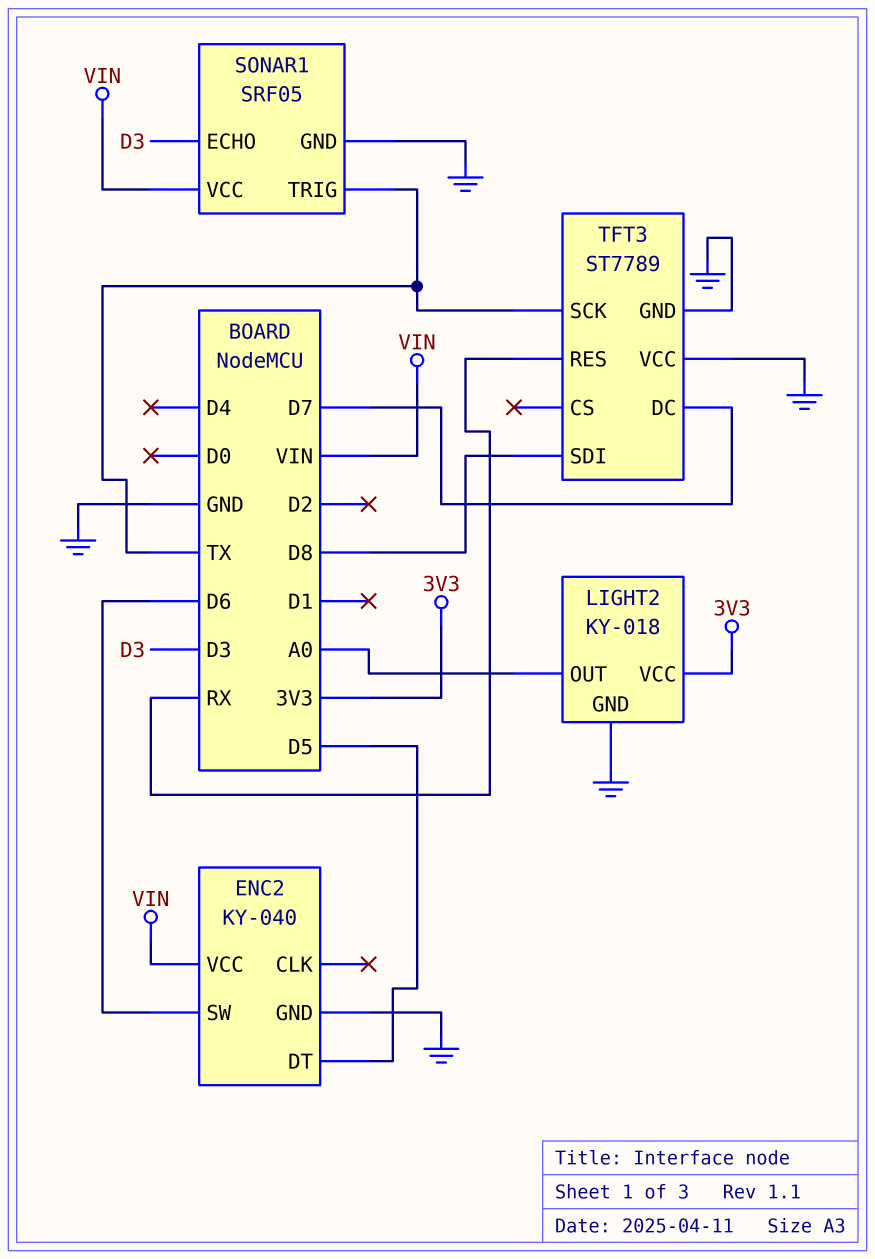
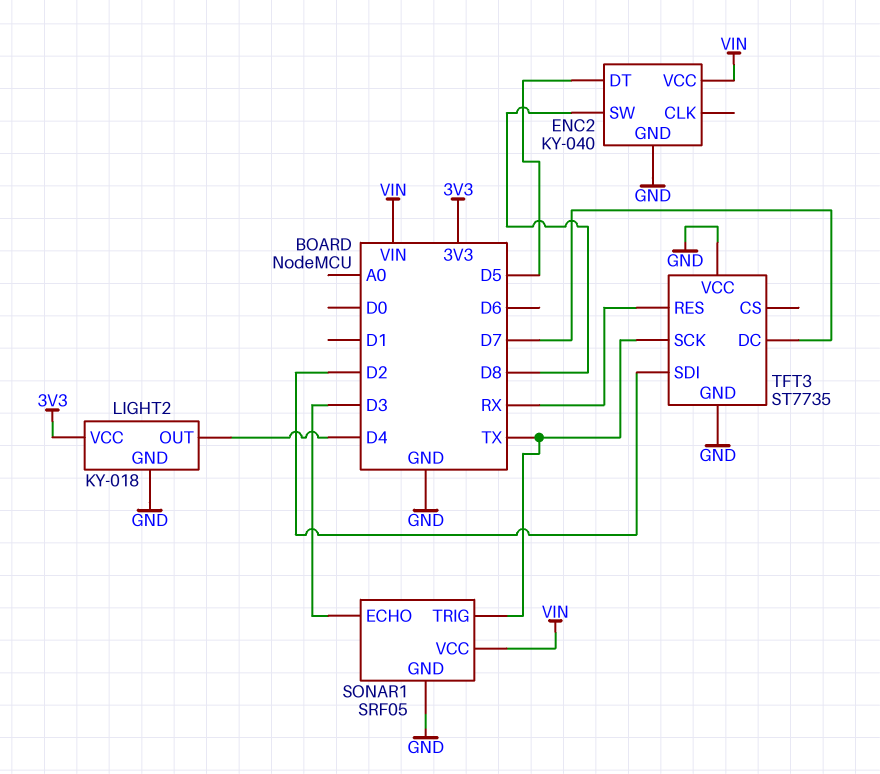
ENC2 pin SW: D6 -> D8
LIGHT2 pin OUT: A0 -> D4
TFT3: ST7789 -> ST7735
TFT3 pin SDI: D8 -> D2

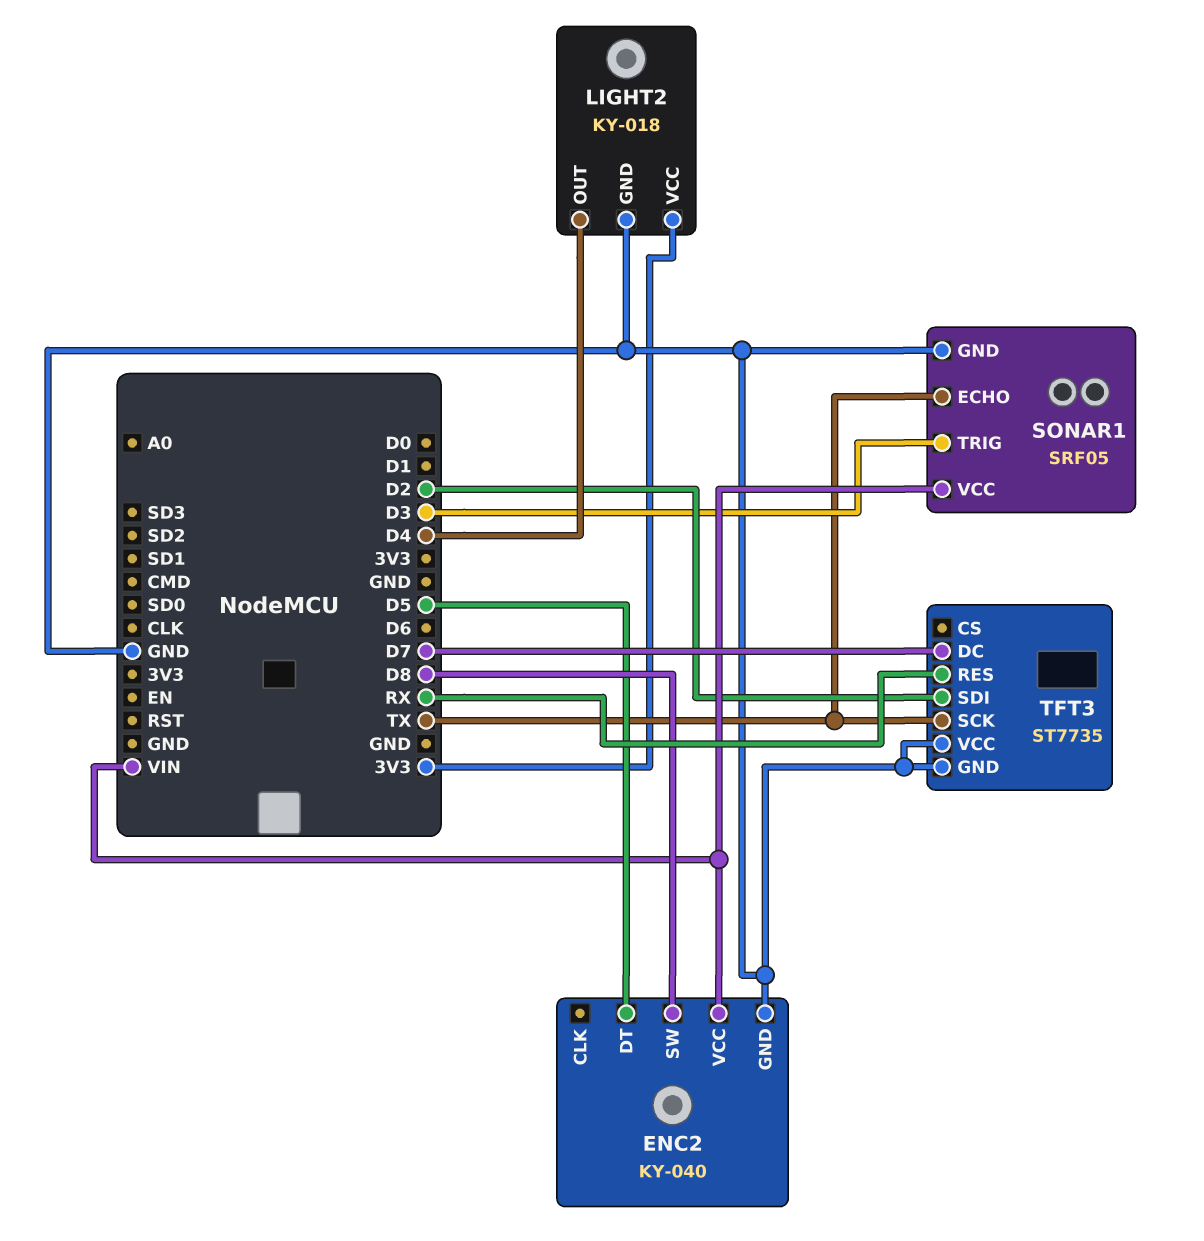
SONAR1 pin ECHO: D3 -> TX
SONAR1 pin TRIG: TX -> D3

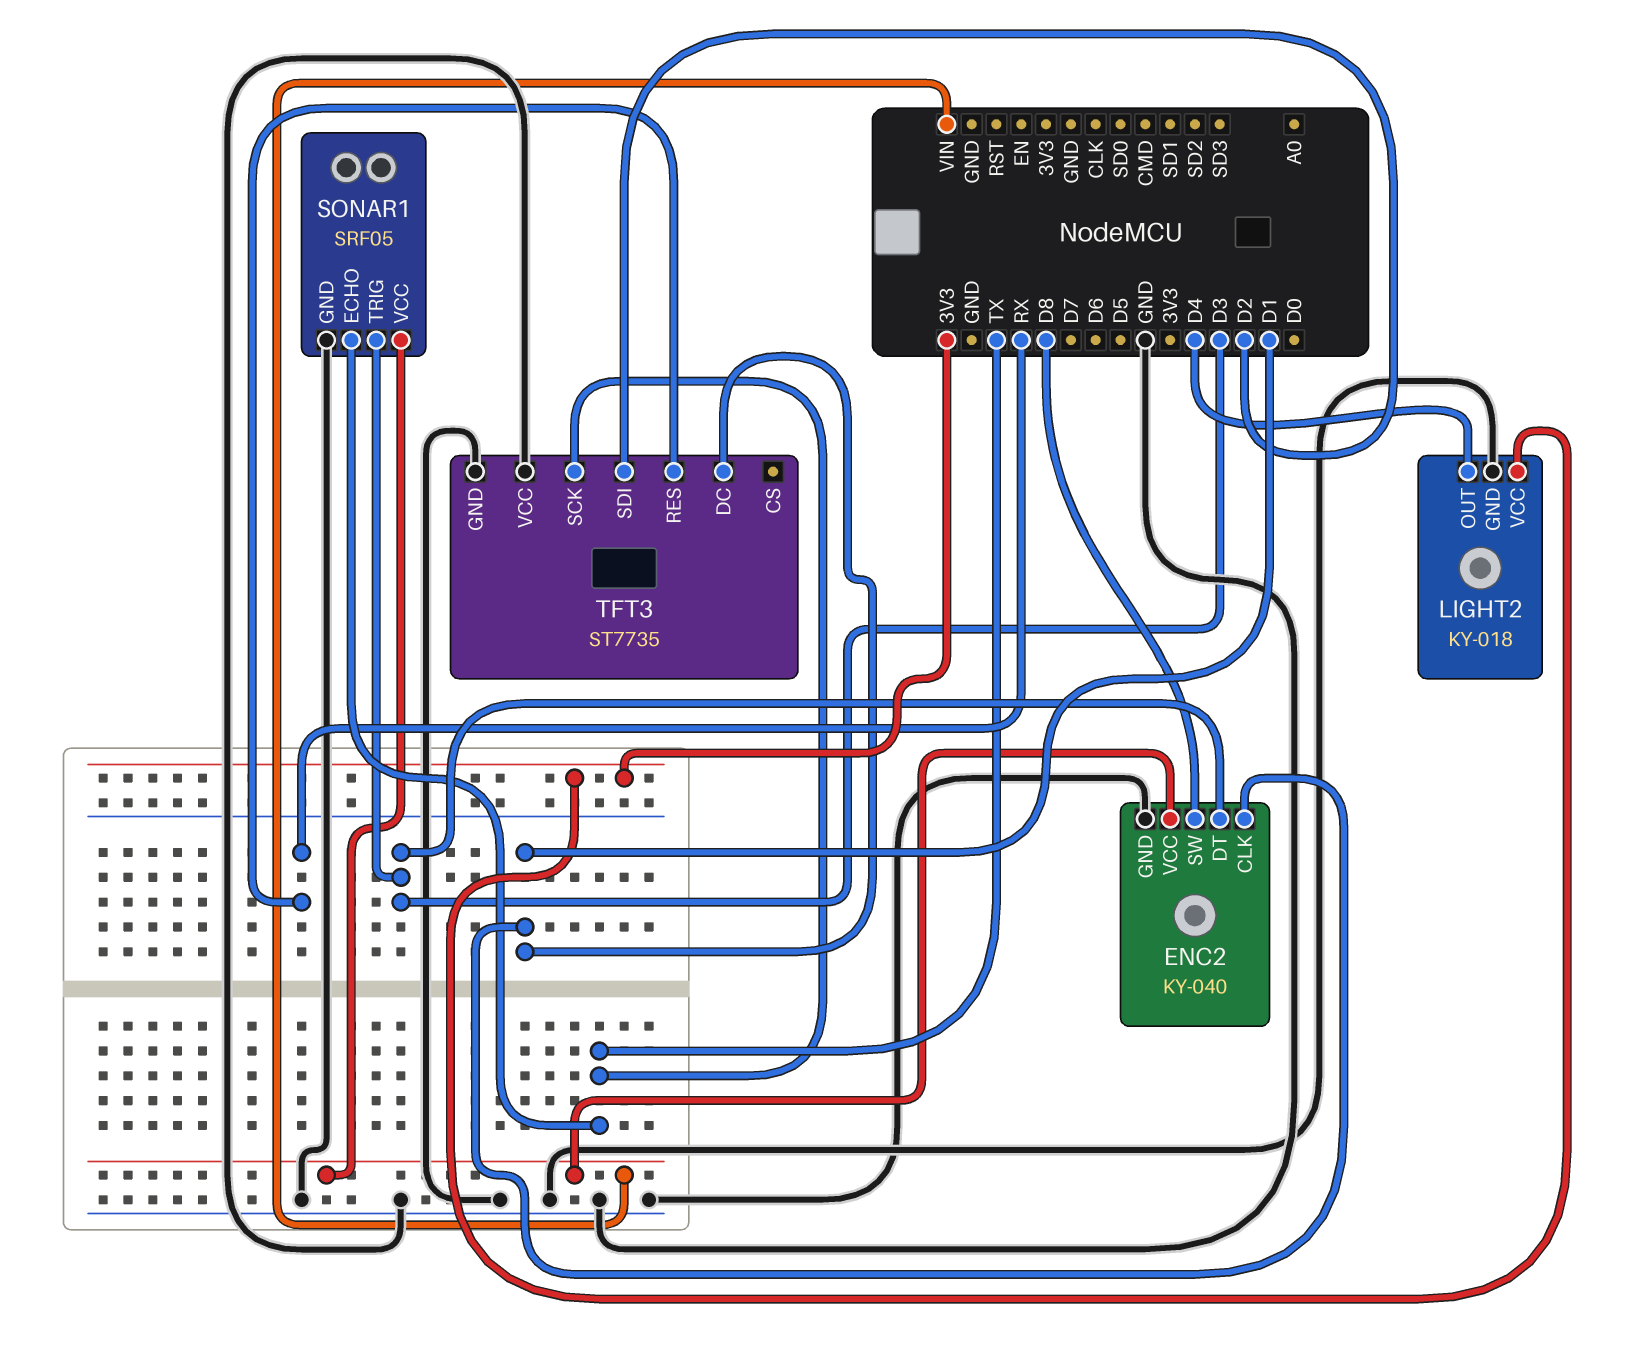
ENC2 pin CLK: none -> D1
ENC2 pin DT: D5 -> D3
TFT3 pin DC: D7 -> D1

